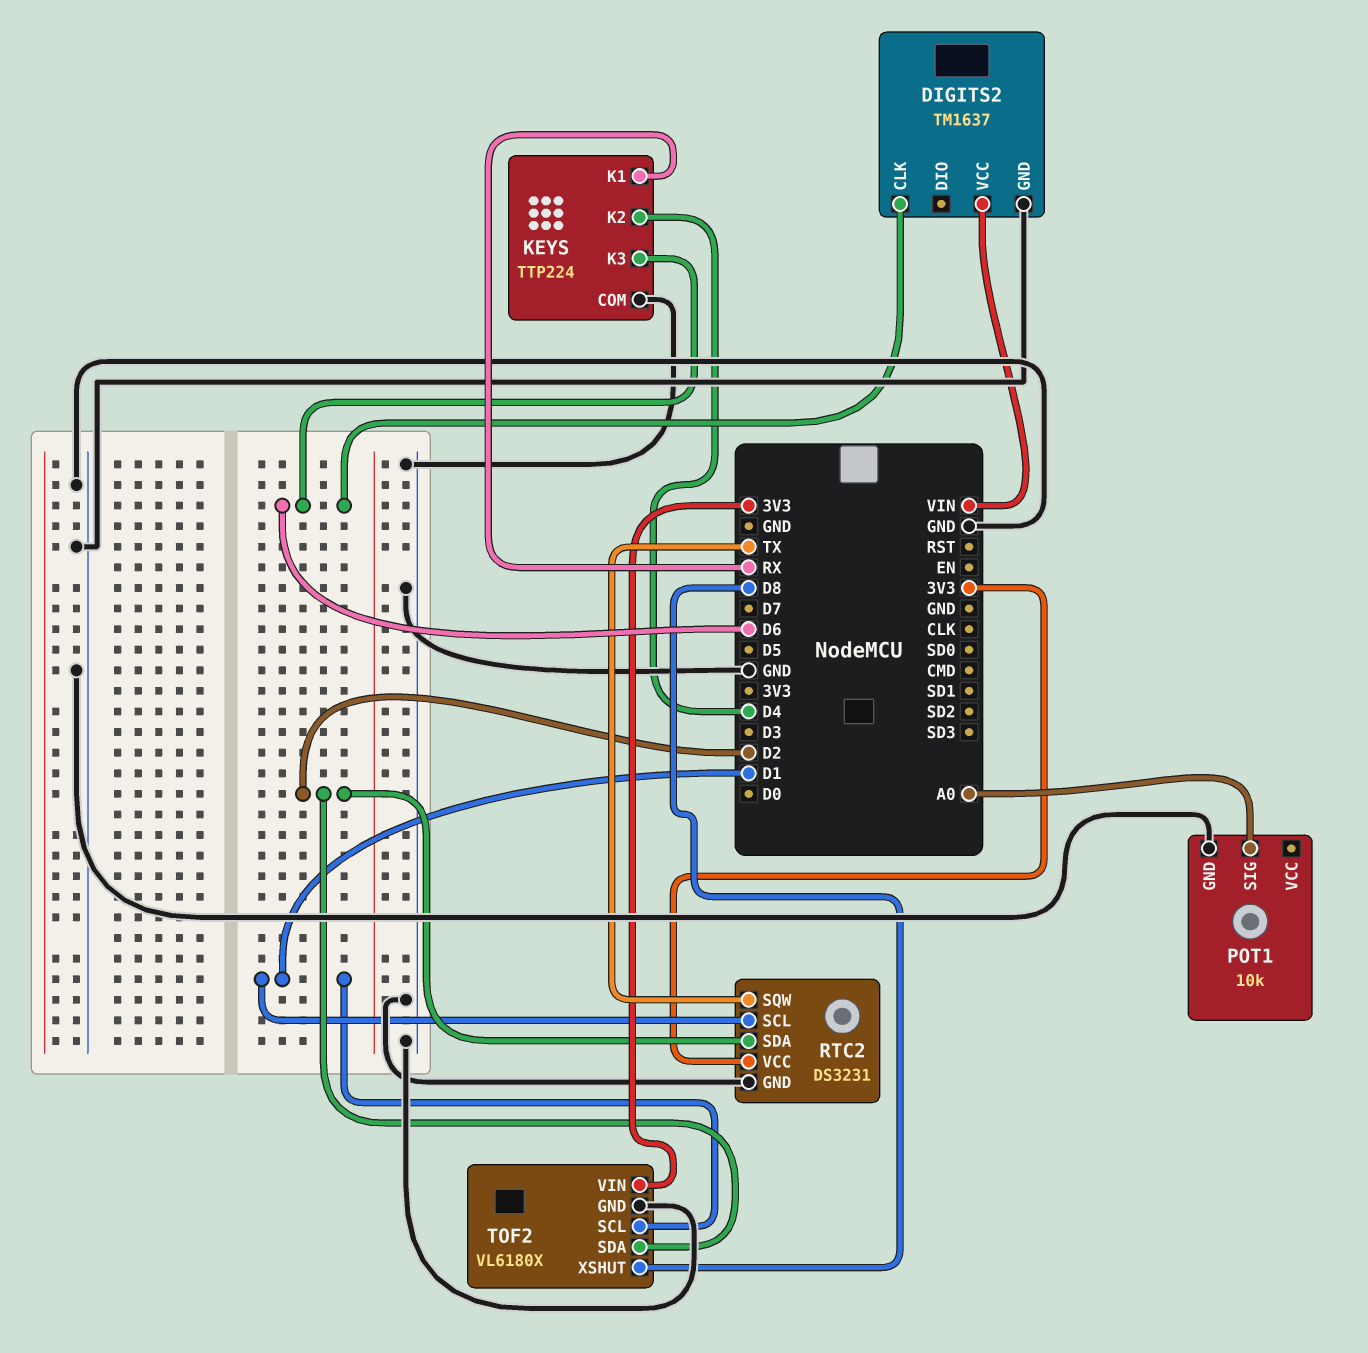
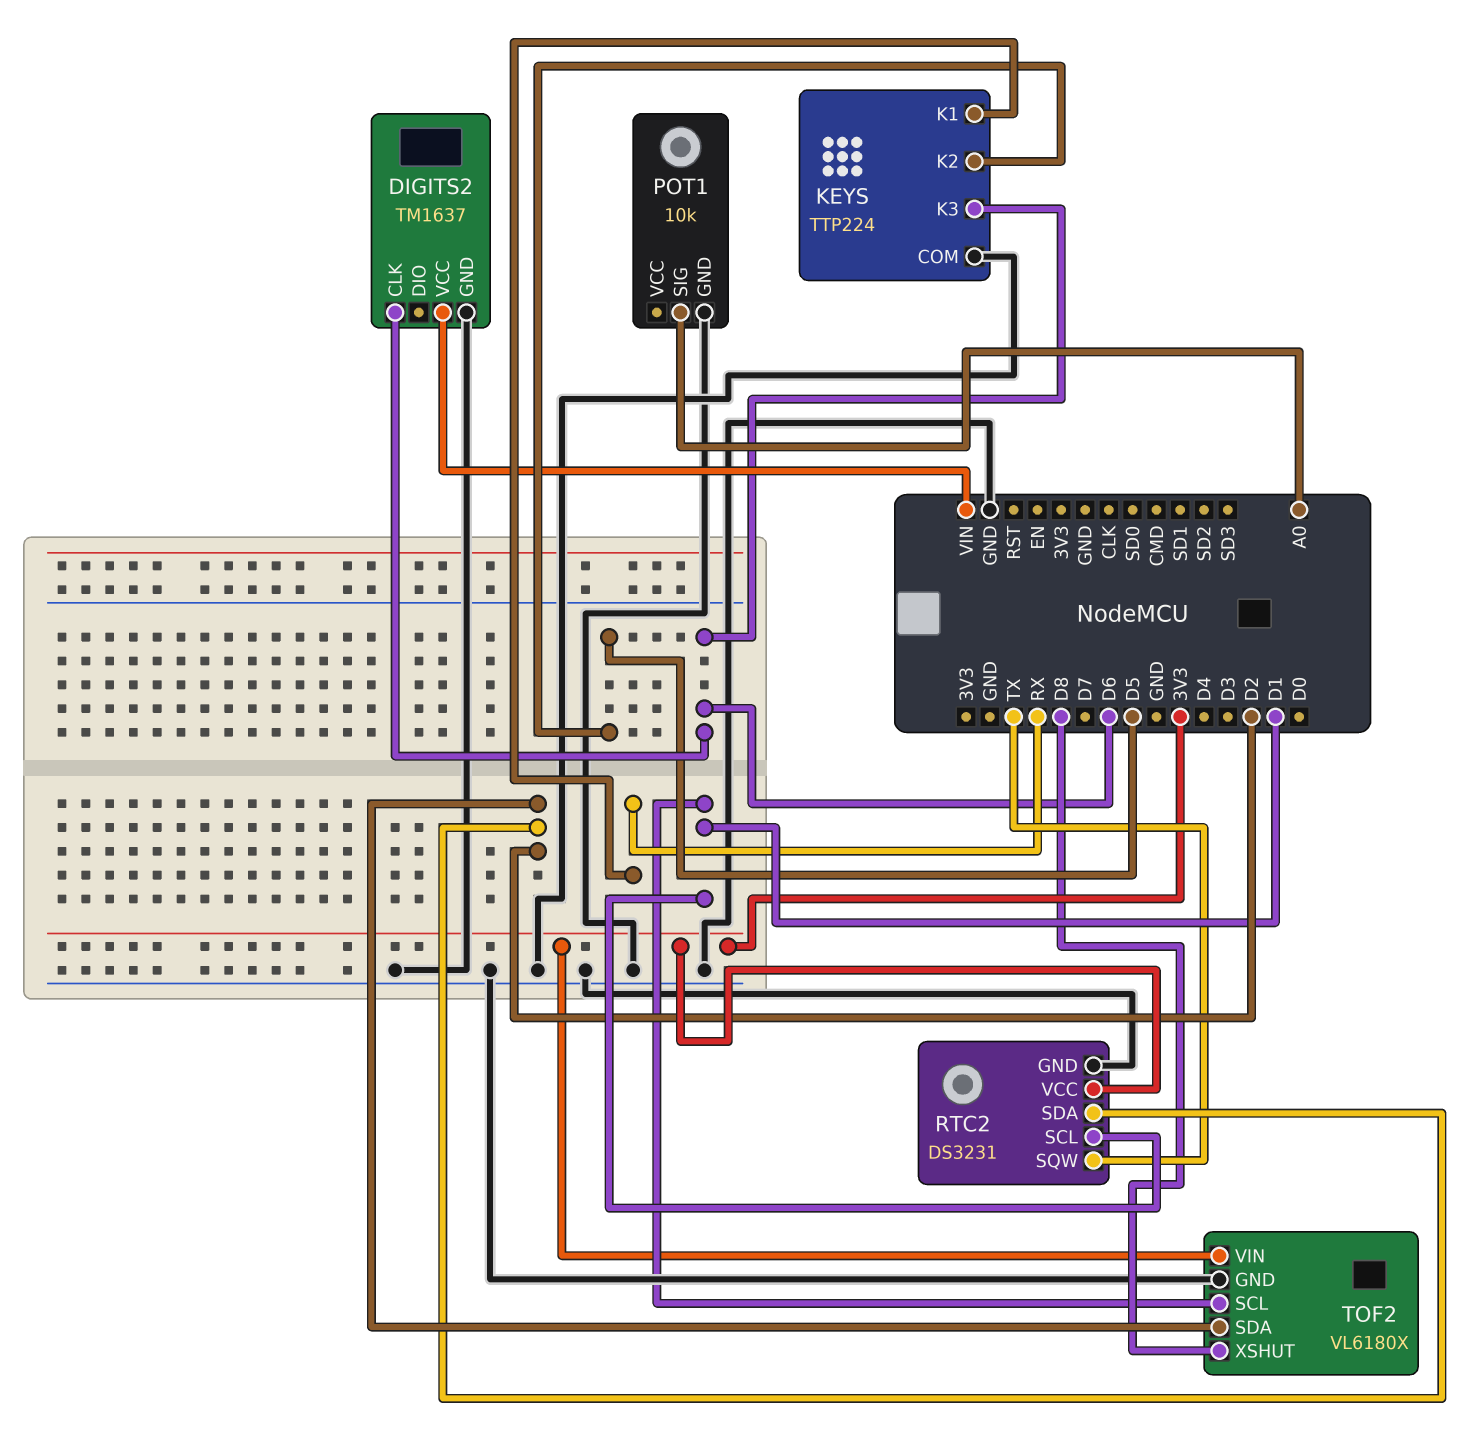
KEYS pin K2: D4 -> D5

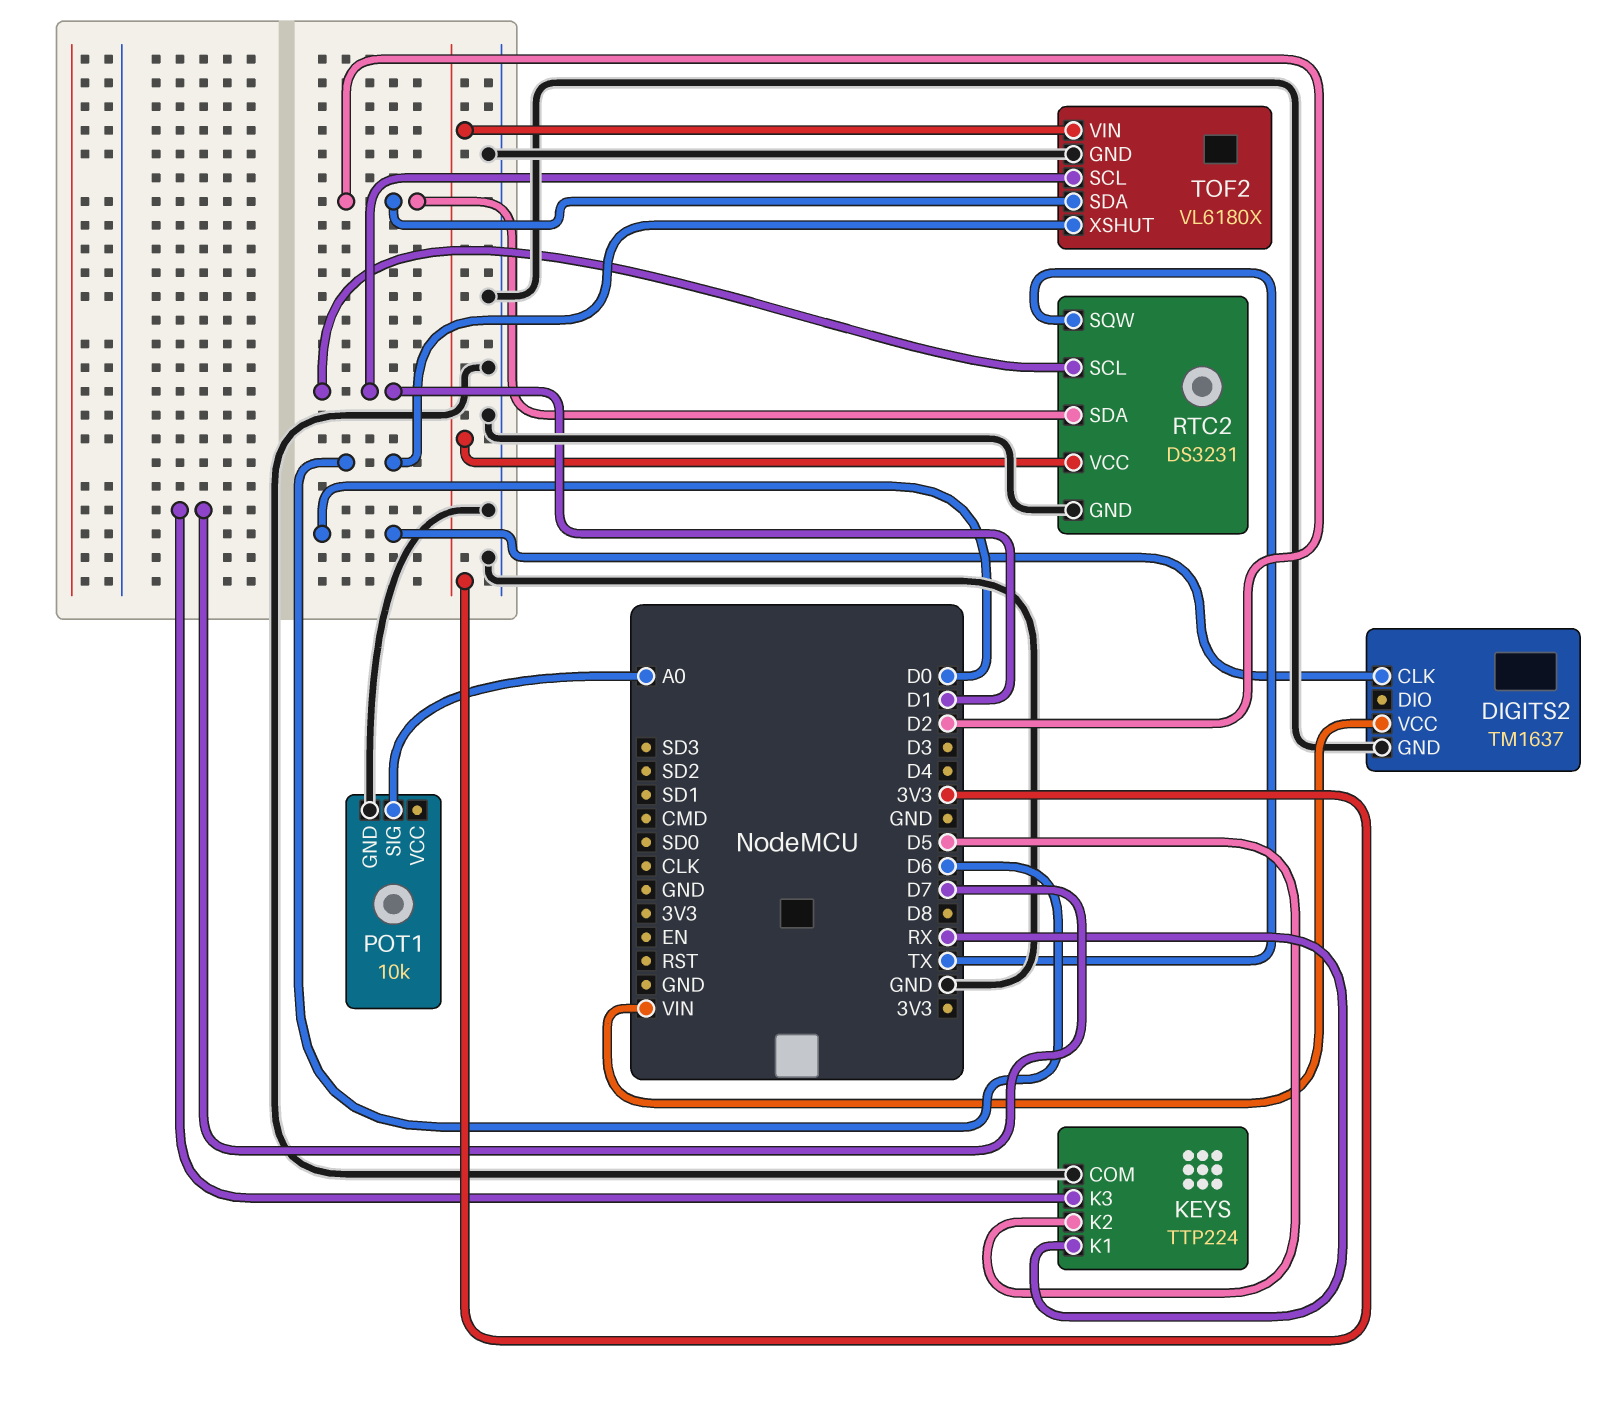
DIGITS2 pin CLK: D6 -> D0
KEYS pin K3: D6 -> D7
TOF2 pin XSHUT: D8 -> D6

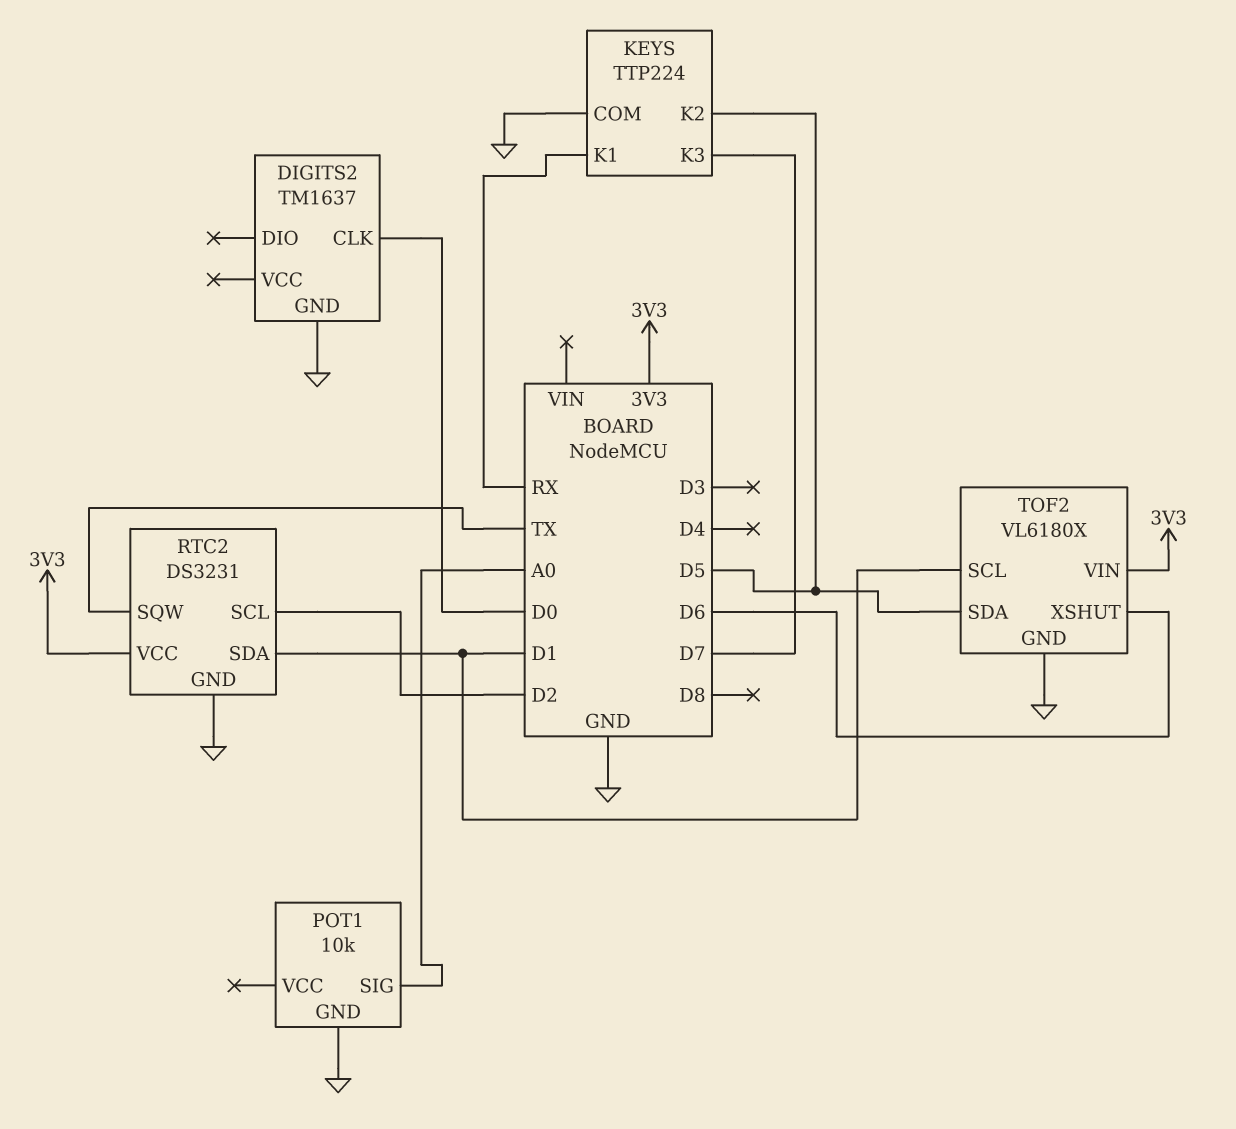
DIGITS2 pin VCC: VIN -> none
RTC2 pin SCL: D1 -> D2
RTC2 pin SDA: D2 -> D1
TOF2 pin SDA: D2 -> D5

